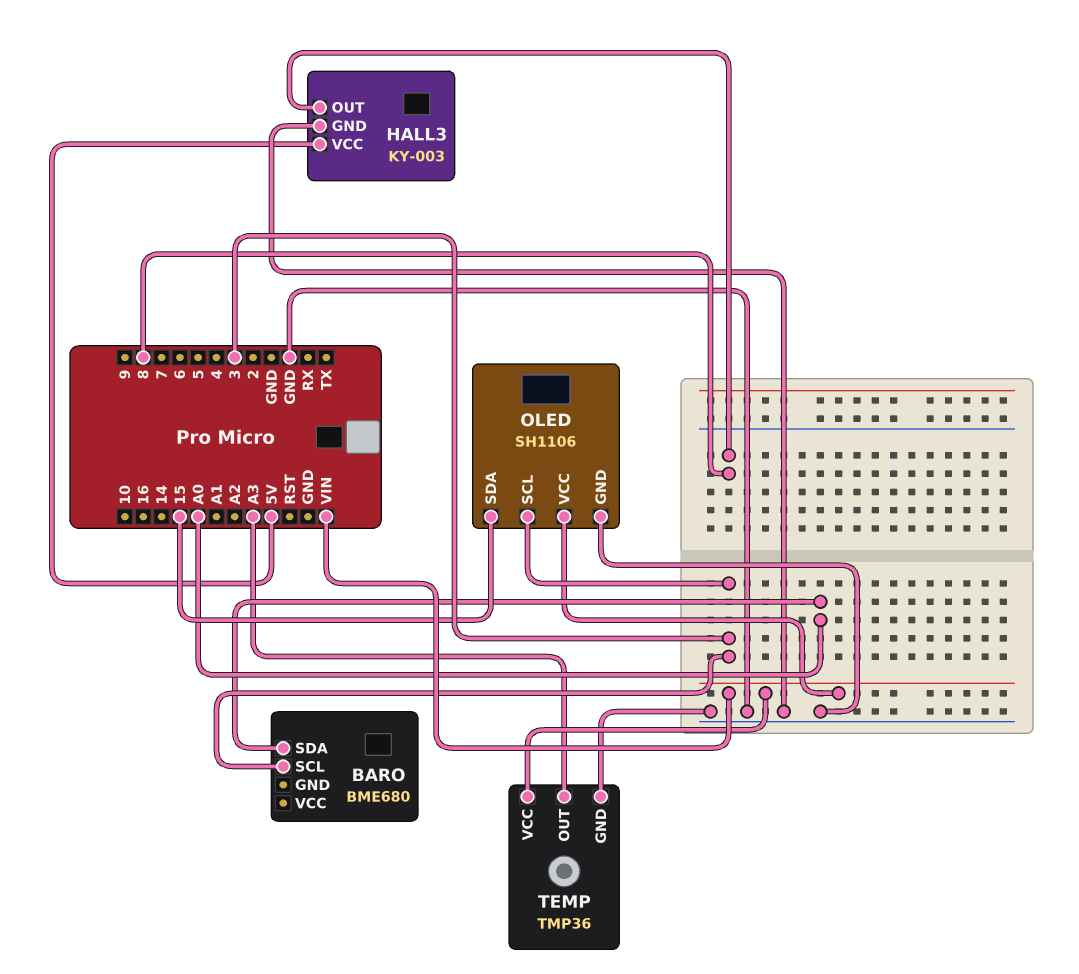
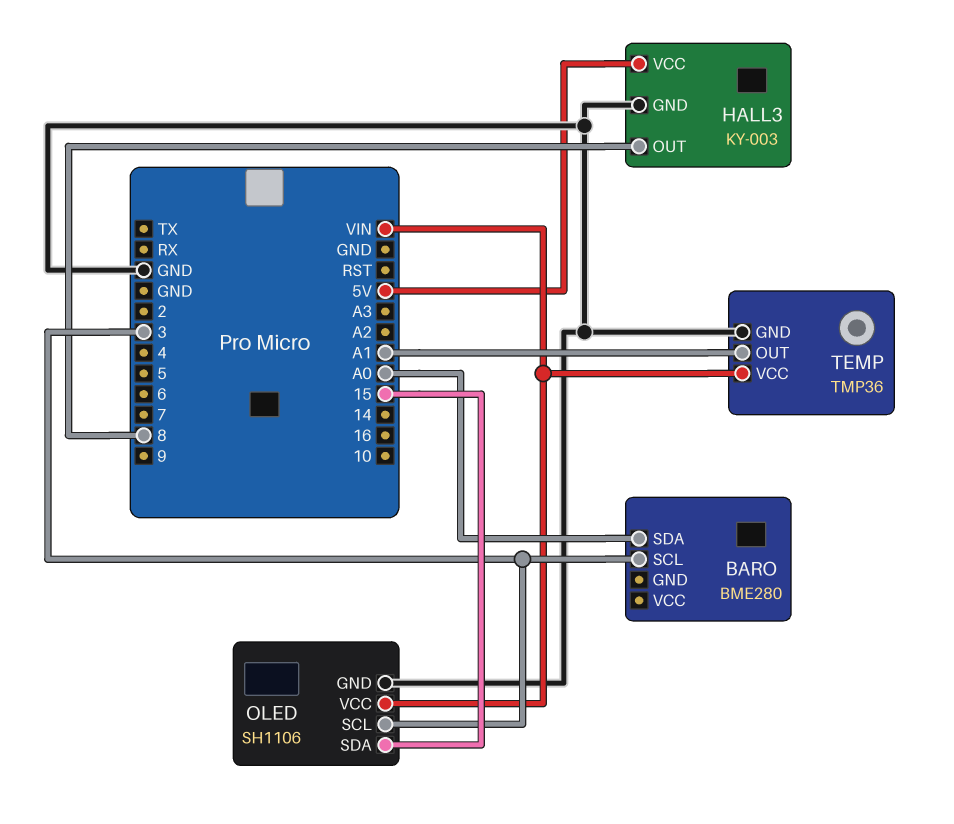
BARO: BME680 -> BME280
TEMP pin OUT: A3 -> A1

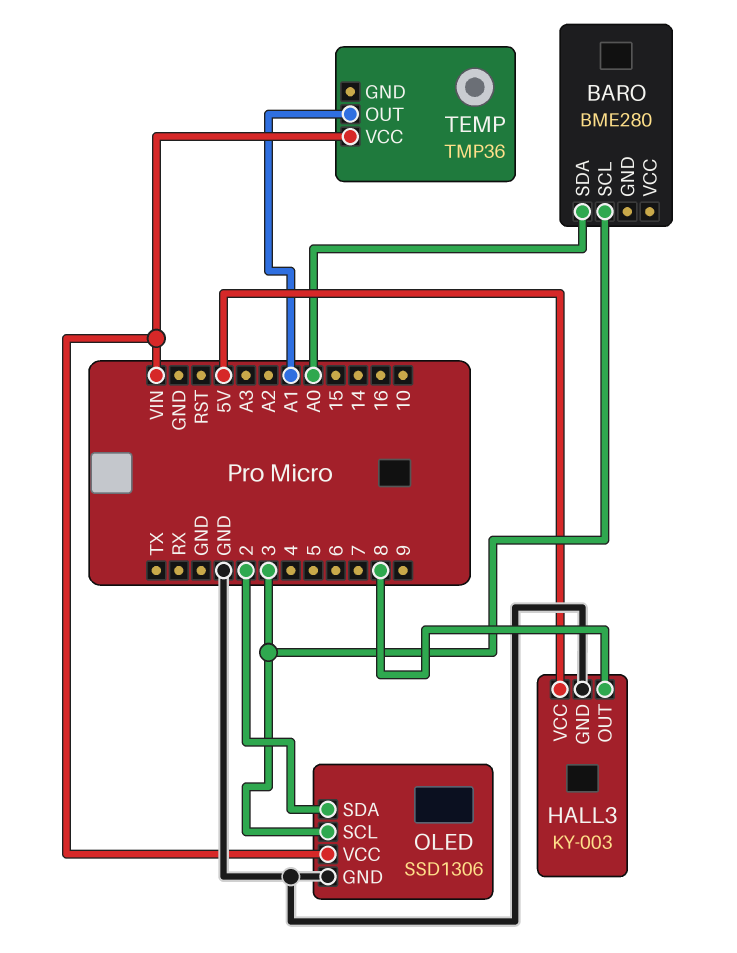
OLED: SH1106 -> SSD1306
OLED pin SDA: 15 -> 2
TEMP pin GND: GND -> none

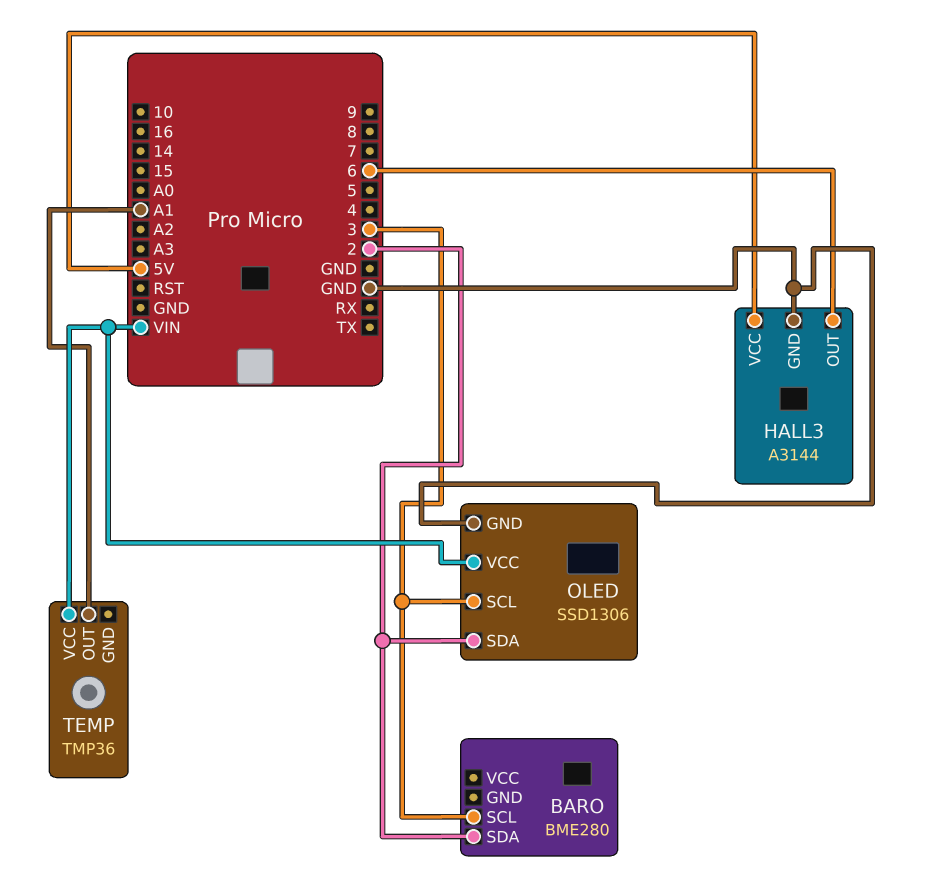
BARO pin SDA: A0 -> 2
HALL3: KY-003 -> A3144
HALL3 pin OUT: 8 -> 6

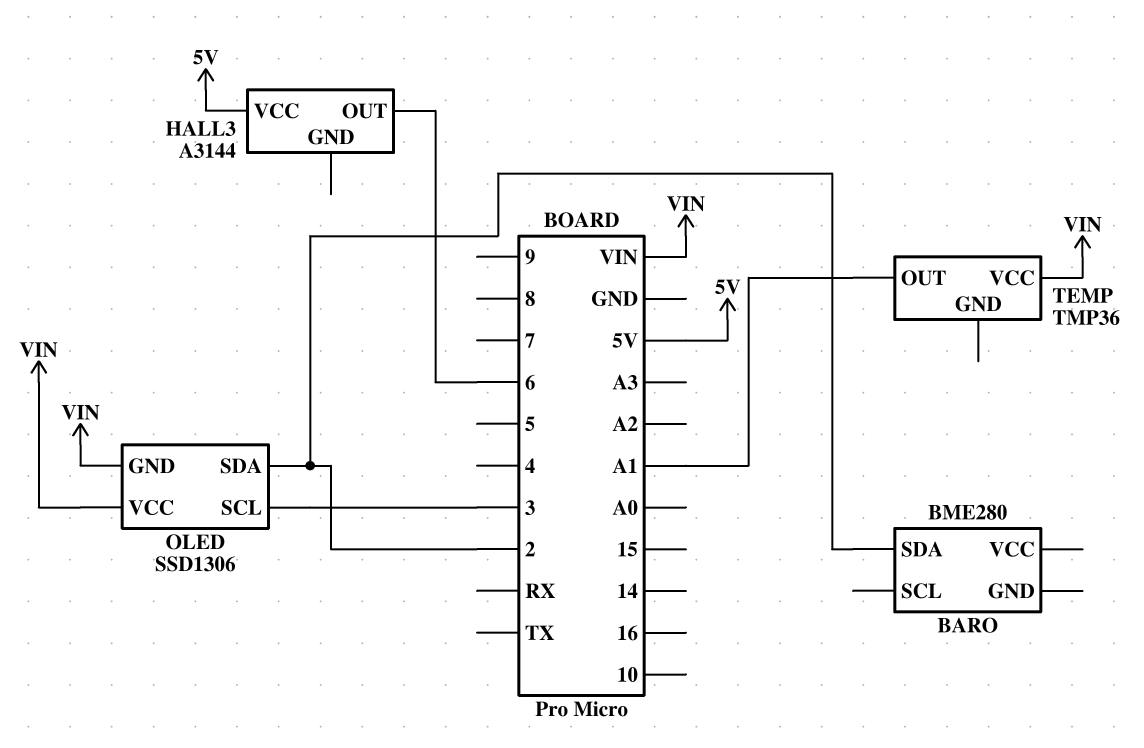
BARO pin SCL: 3 -> none
HALL3 pin GND: GND -> none
OLED pin GND: GND -> VIN

